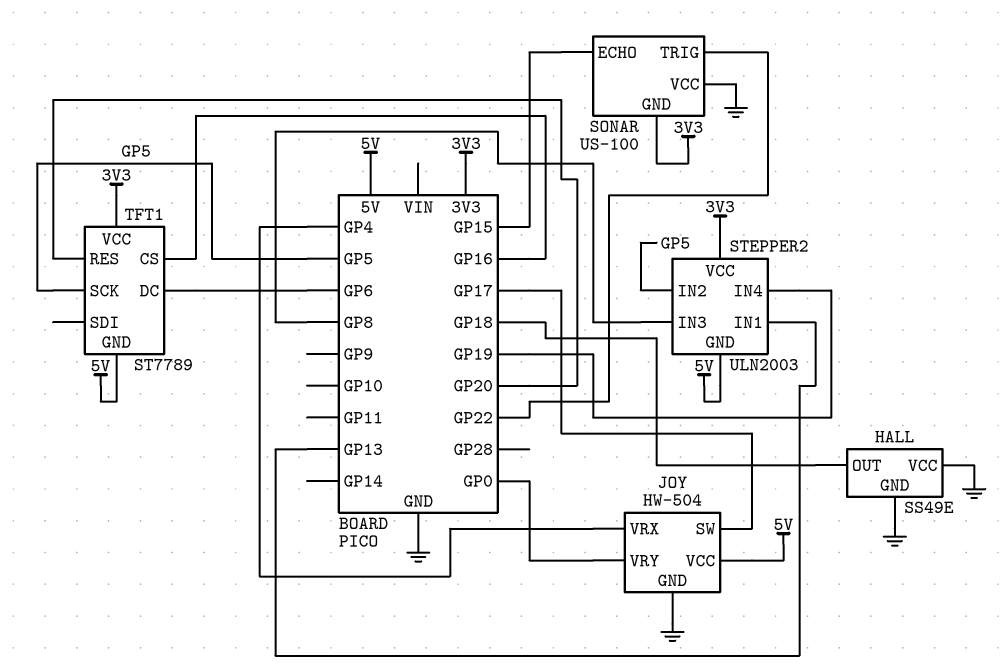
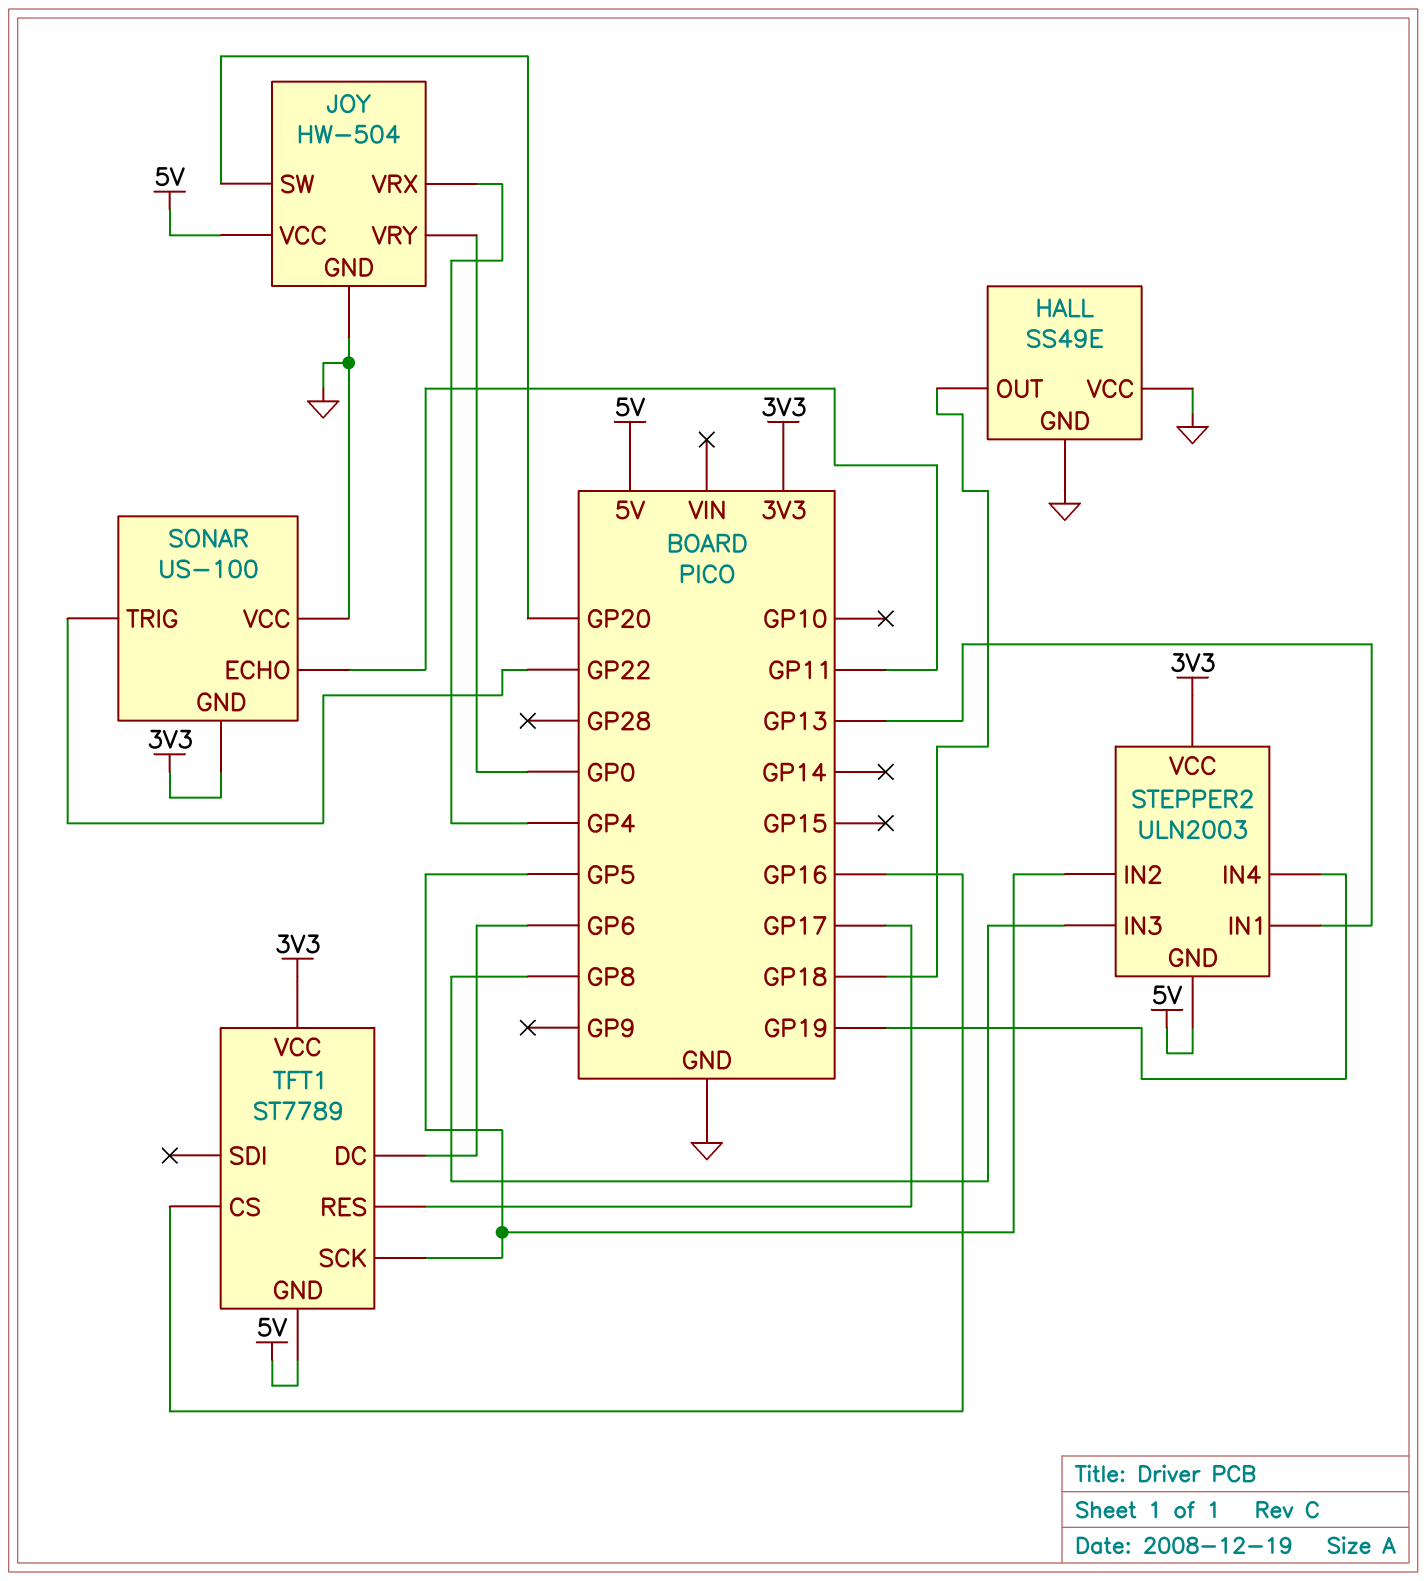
JOY pin SW: GP17 -> GP20
SONAR pin ECHO: GP15 -> GP11
TFT1 pin RES: GP20 -> GP17

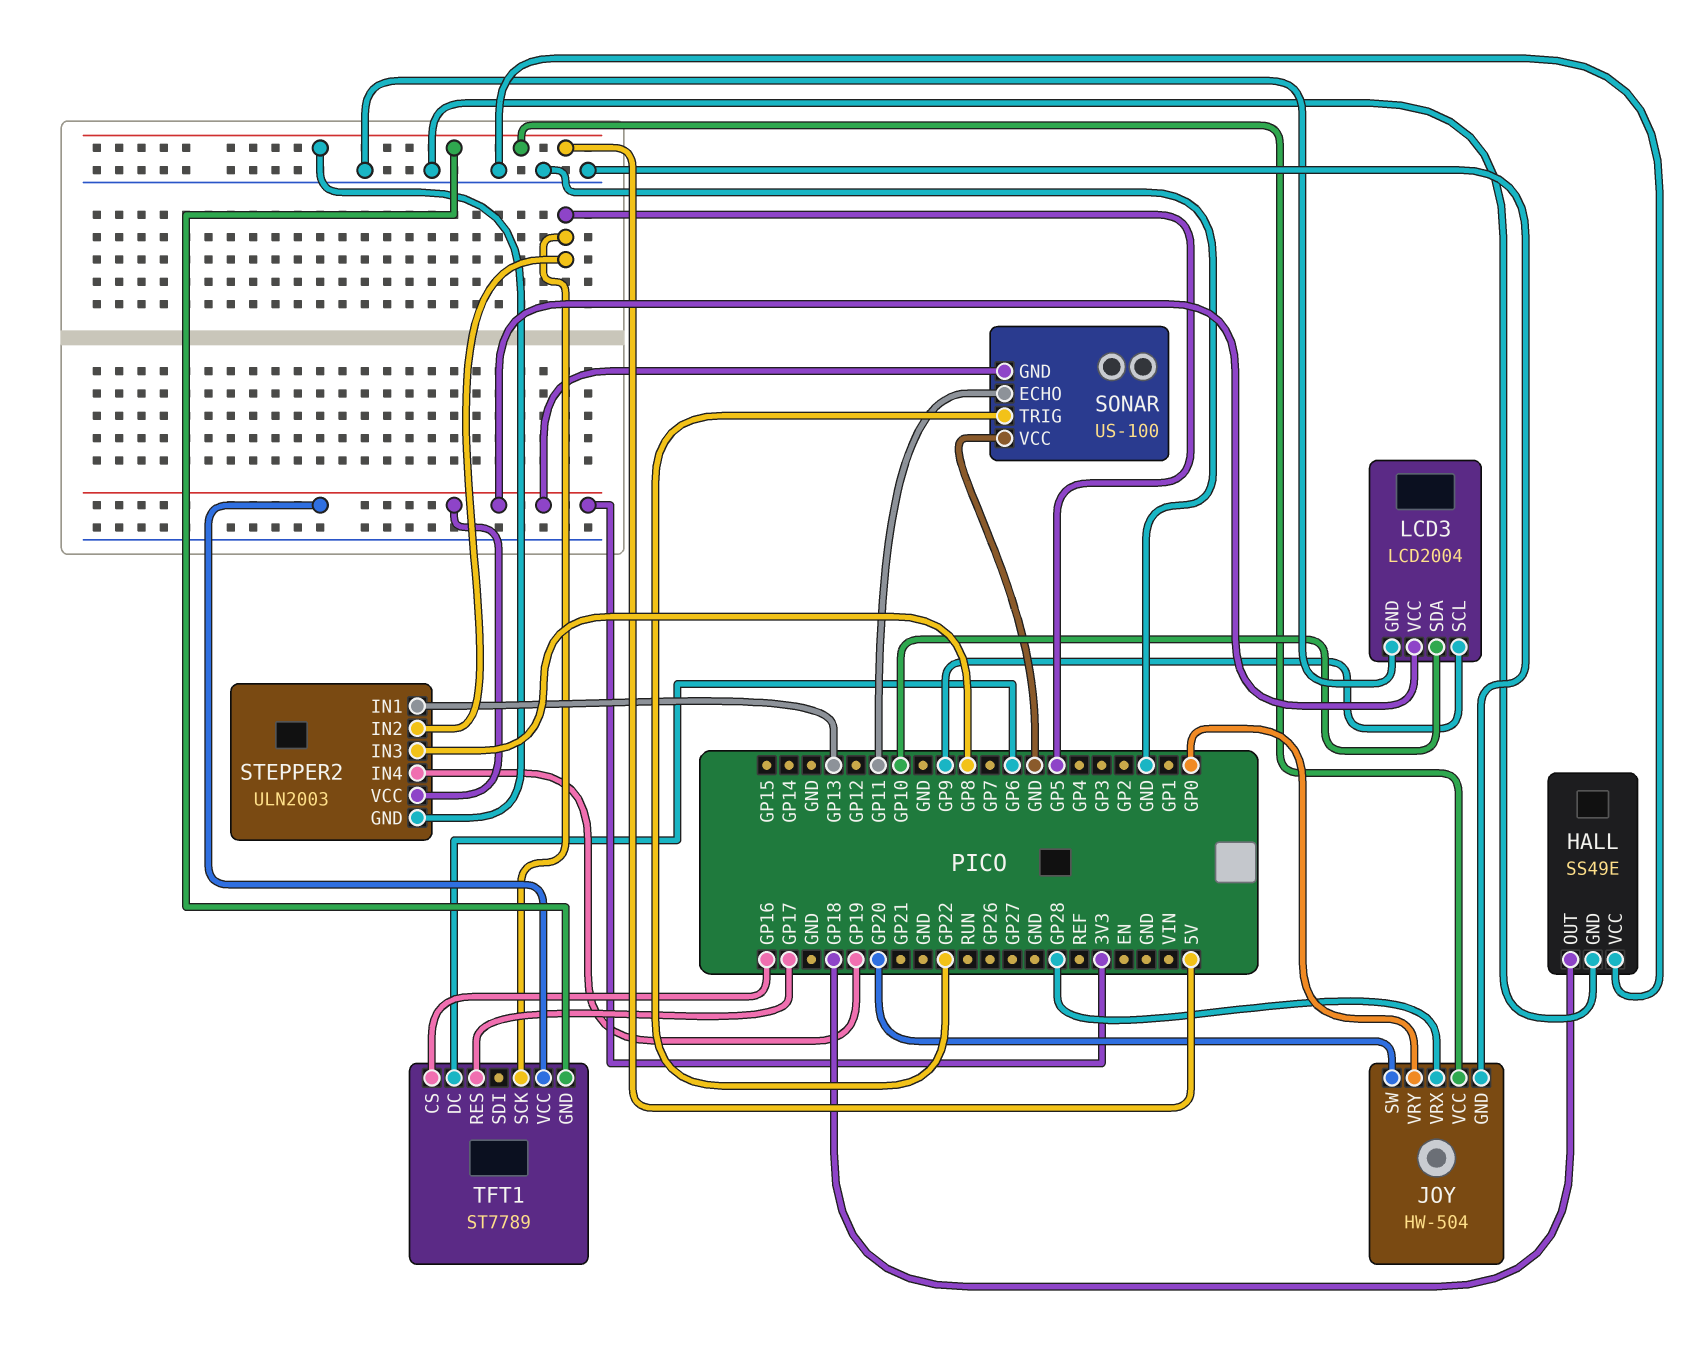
JOY pin VRX: GP4 -> GP28
LCD3: none -> LCD2004
LCD3 pin GND: none -> GND
LCD3 pin SCL: none -> GP9
LCD3 pin SDA: none -> GP10
LCD3 pin VCC: none -> 3V3

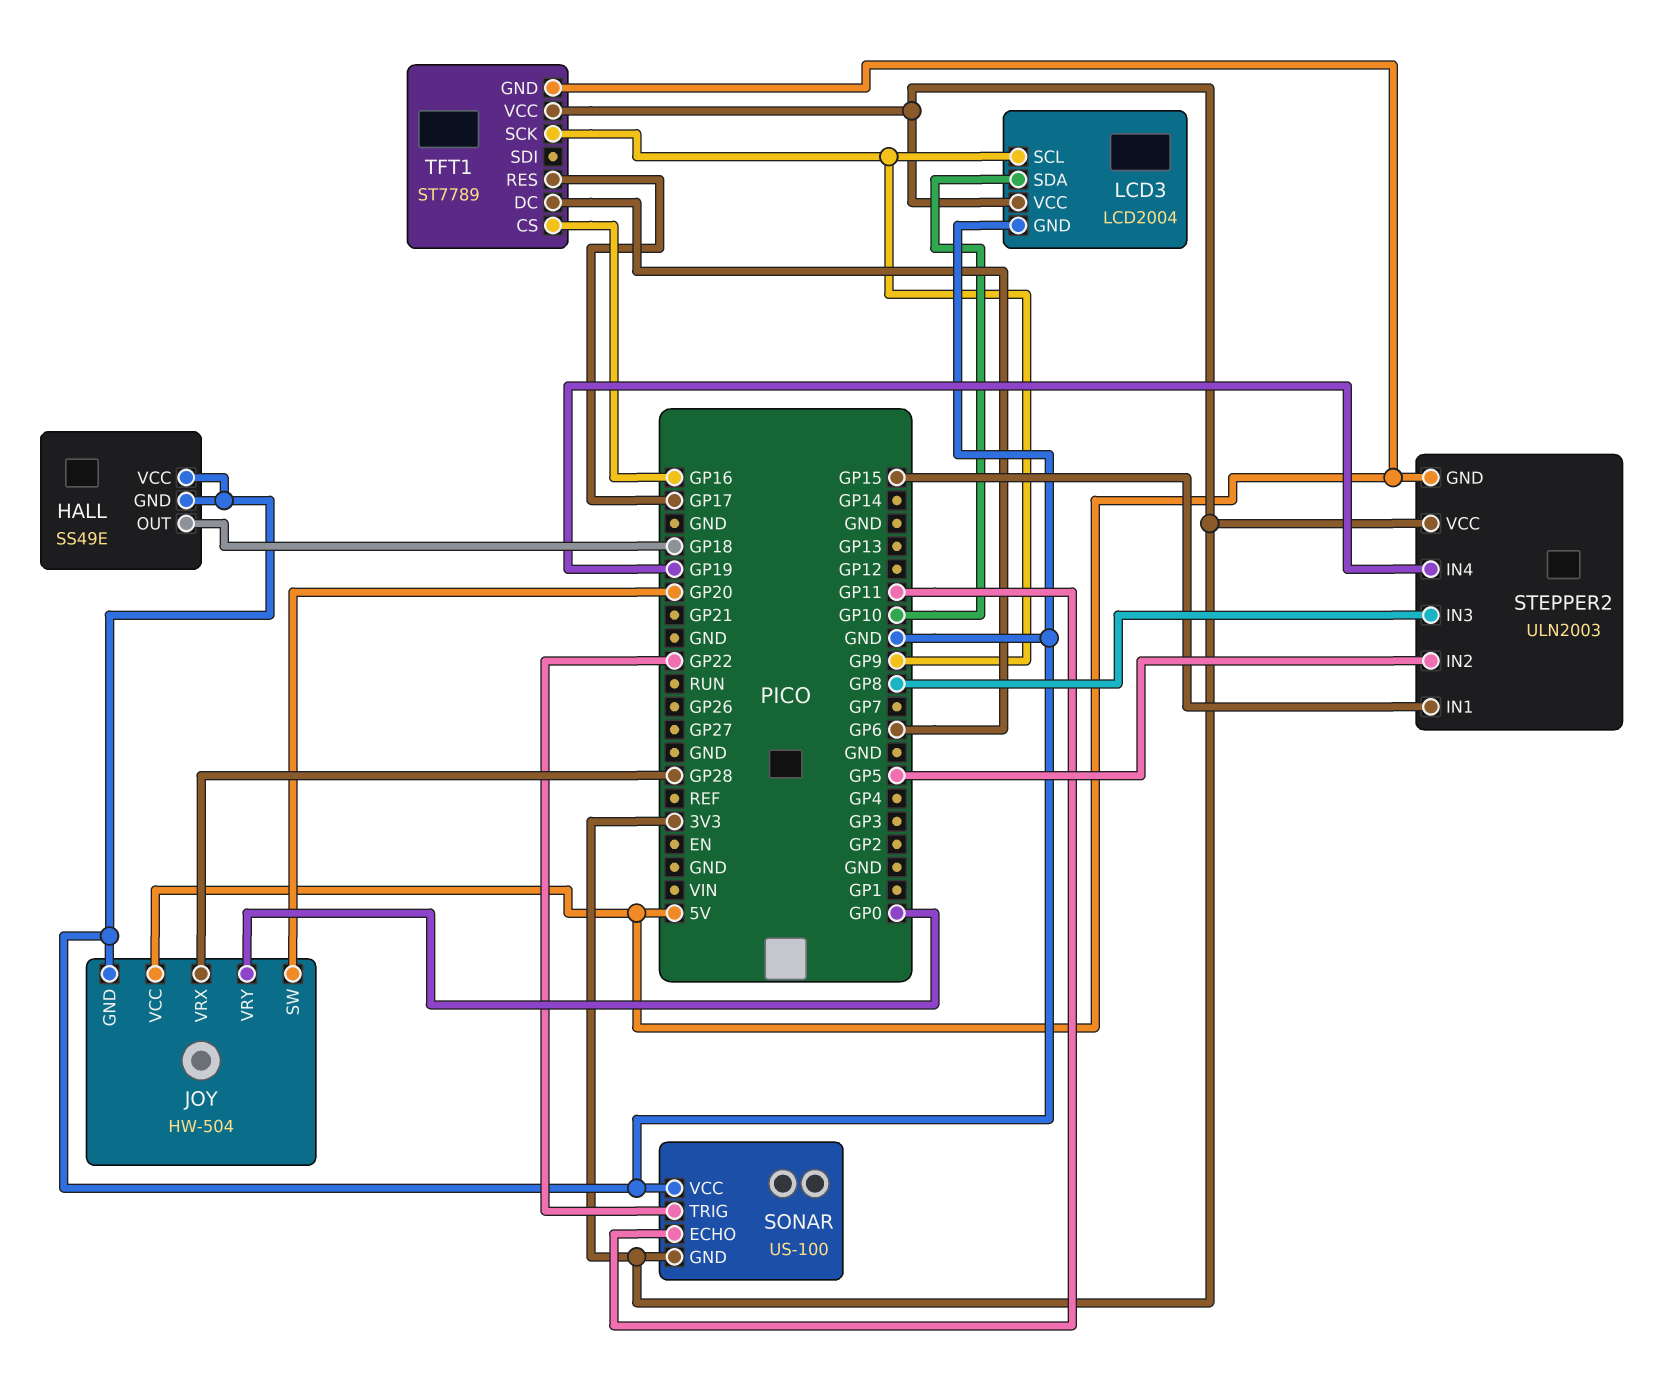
STEPPER2 pin IN1: GP13 -> GP15
TFT1 pin SCK: GP5 -> GP9

